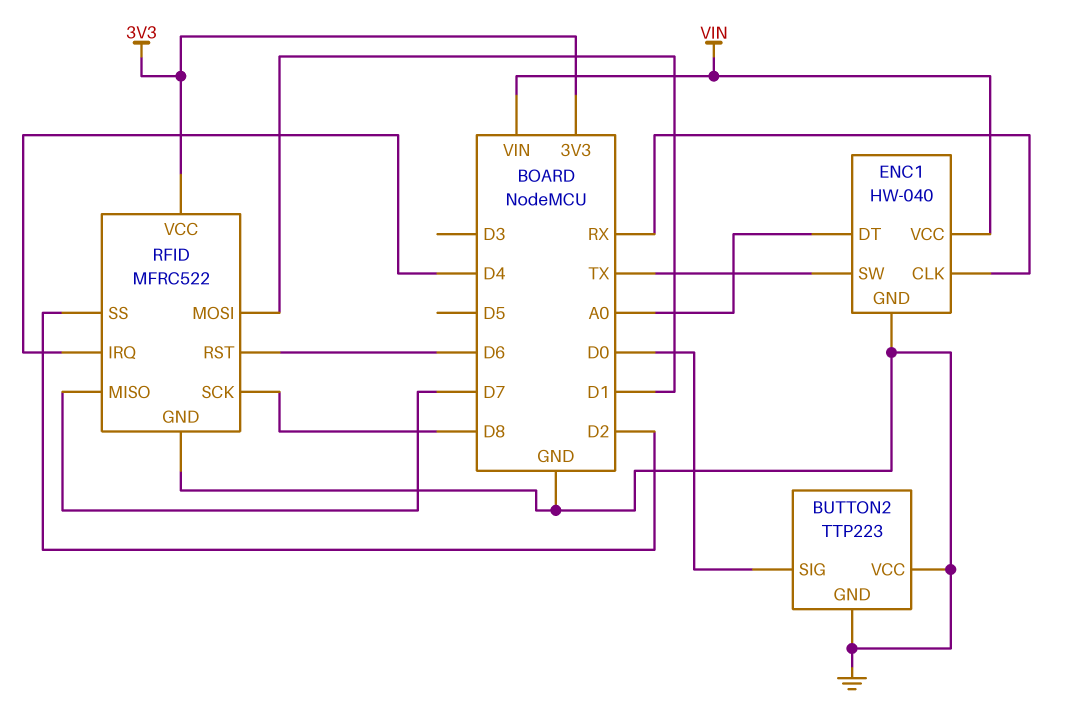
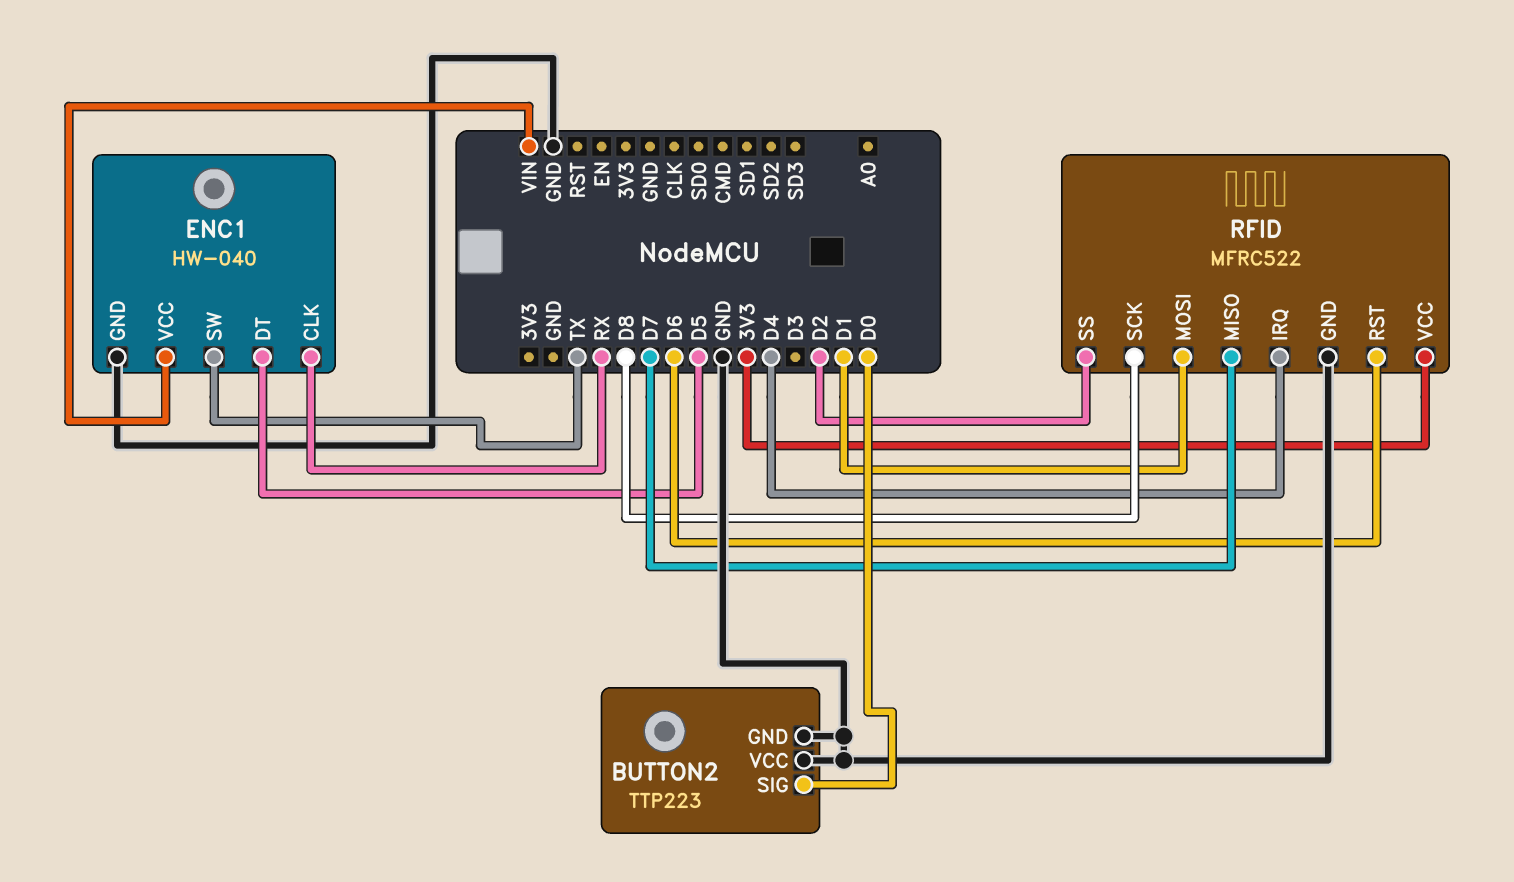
ENC1 pin DT: A0 -> D5

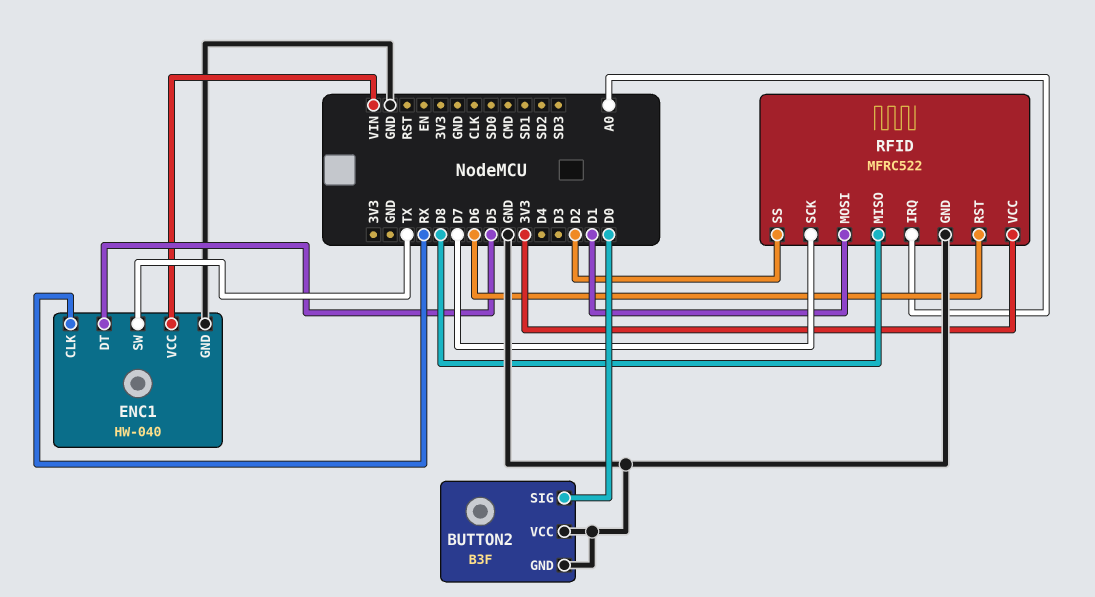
BUTTON2: TTP223 -> B3F
RFID pin IRQ: D4 -> A0
RFID pin MISO: D7 -> D8
RFID pin SCK: D8 -> D7

